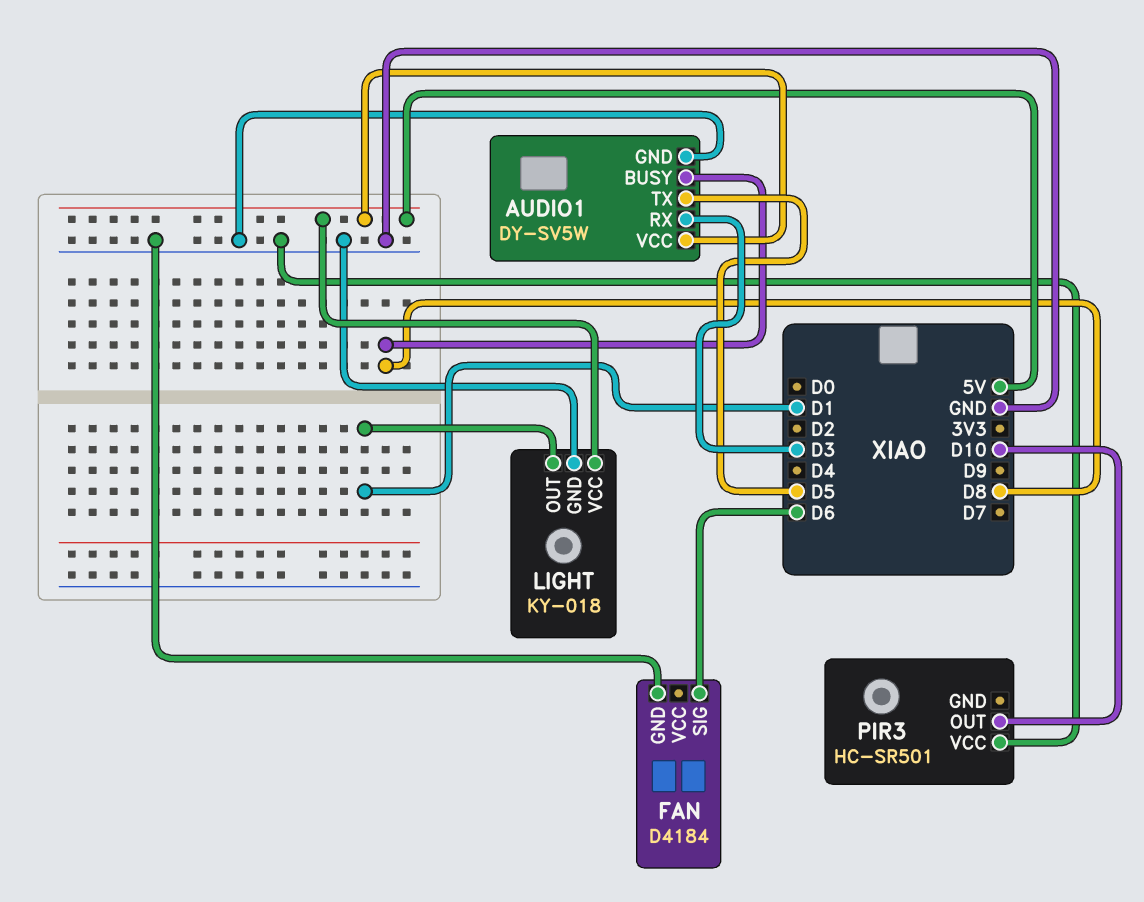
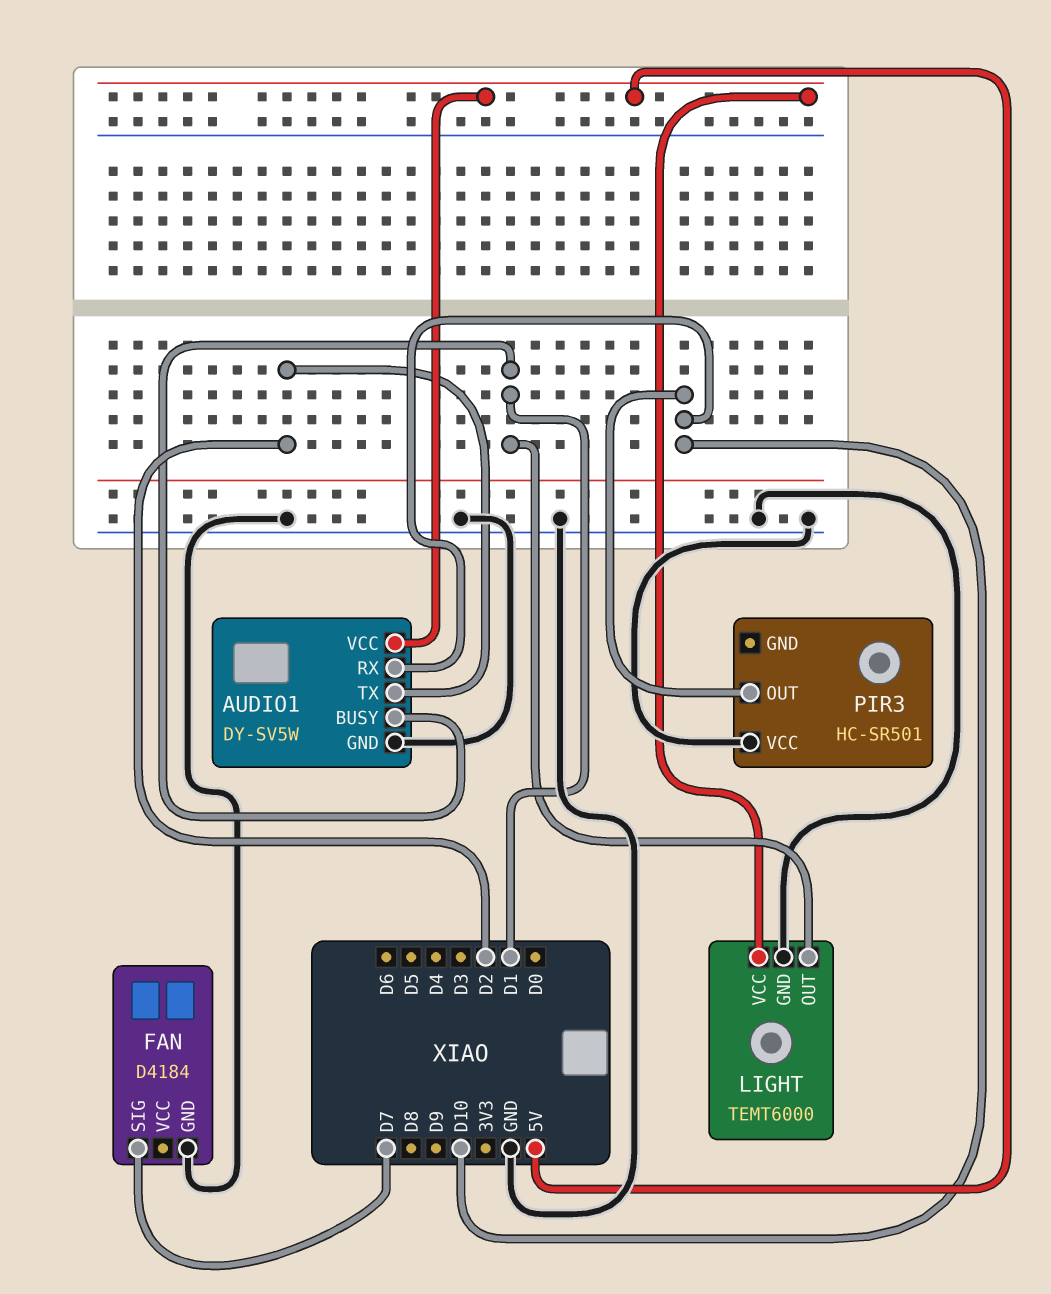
AUDIO1 pin BUSY: D8 -> D1
AUDIO1 pin RX: D3 -> D10
AUDIO1 pin TX: D5 -> D2
FAN pin SIG: D6 -> D7
LIGHT: KY-018 -> TEMT6000

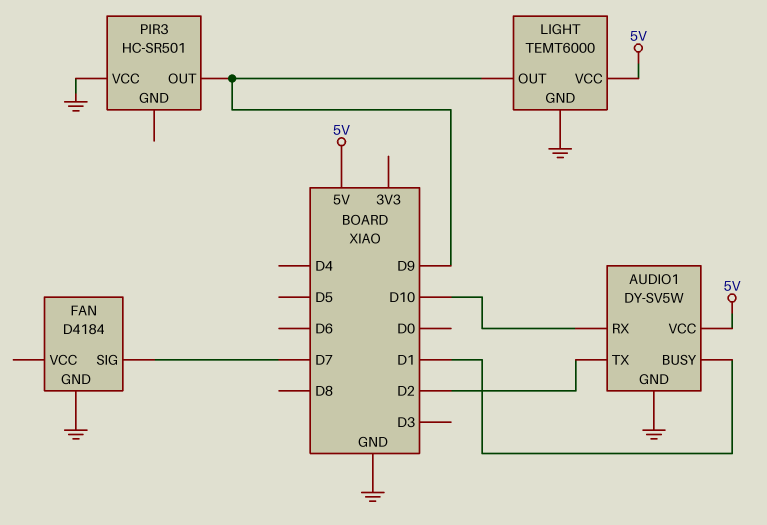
LIGHT pin OUT: D1 -> D9
PIR3 pin OUT: D10 -> D9

